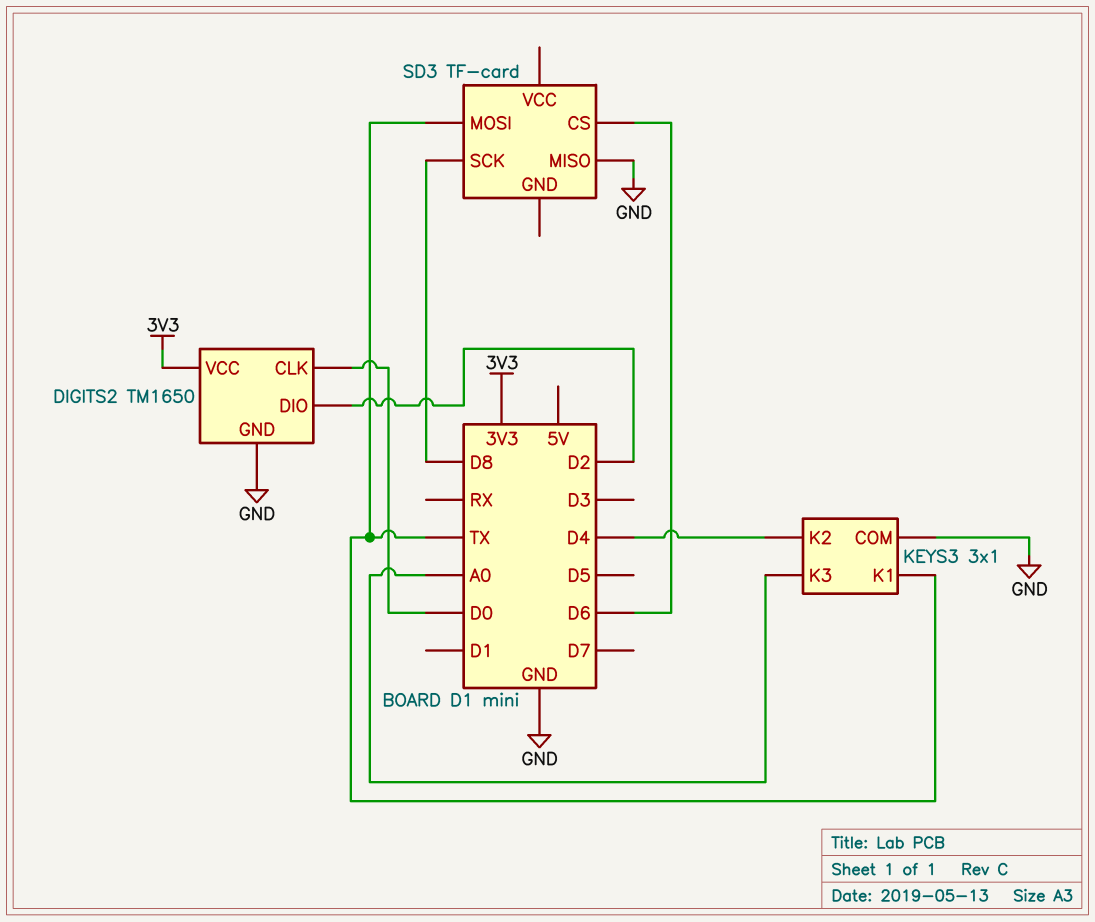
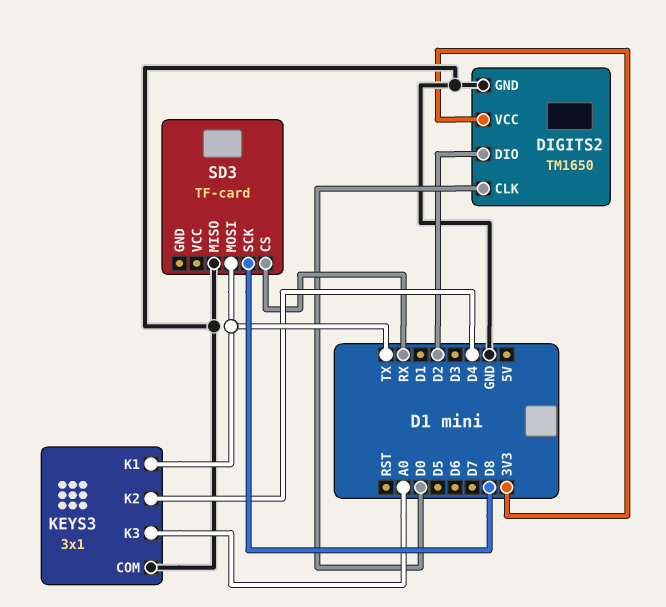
SD3 pin CS: D6 -> RX

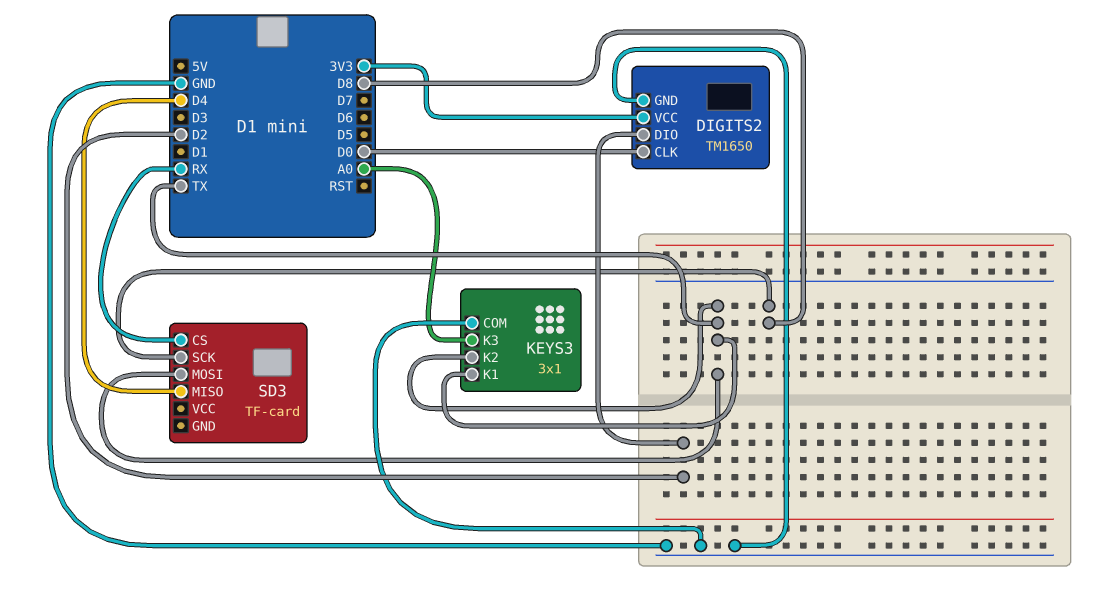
KEYS3 pin K2: D4 -> TX
SD3 pin MISO: GND -> D4

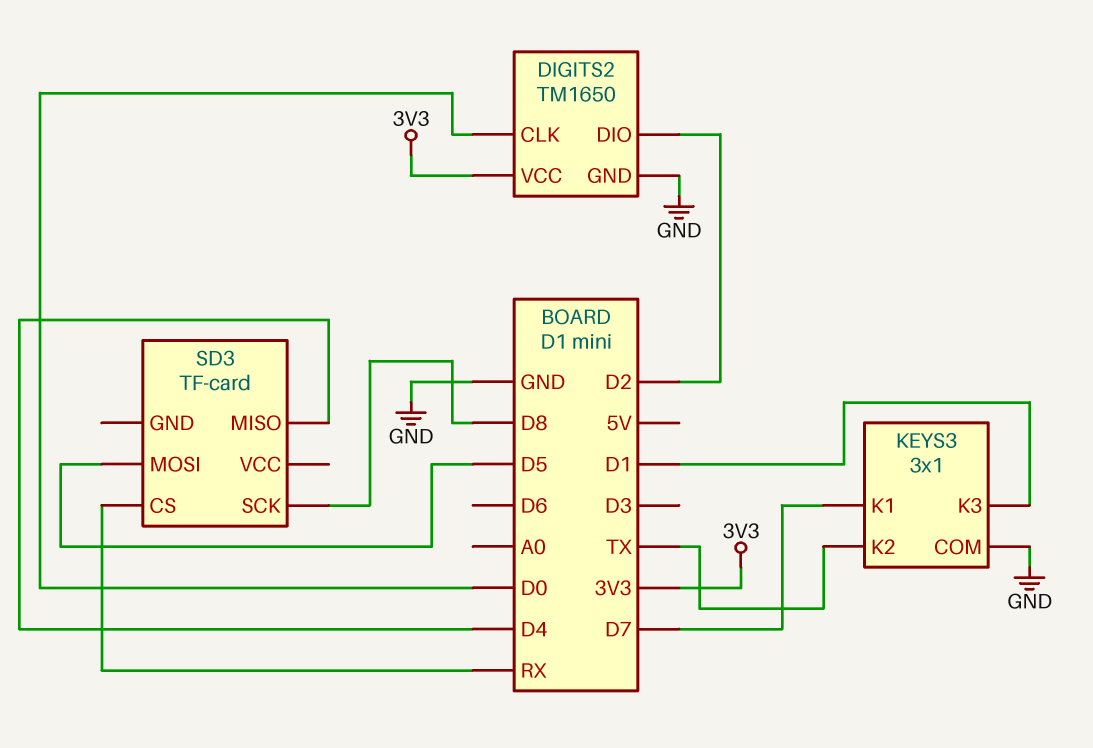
KEYS3 pin K1: TX -> D7
KEYS3 pin K3: A0 -> D1
SD3 pin MOSI: TX -> D5

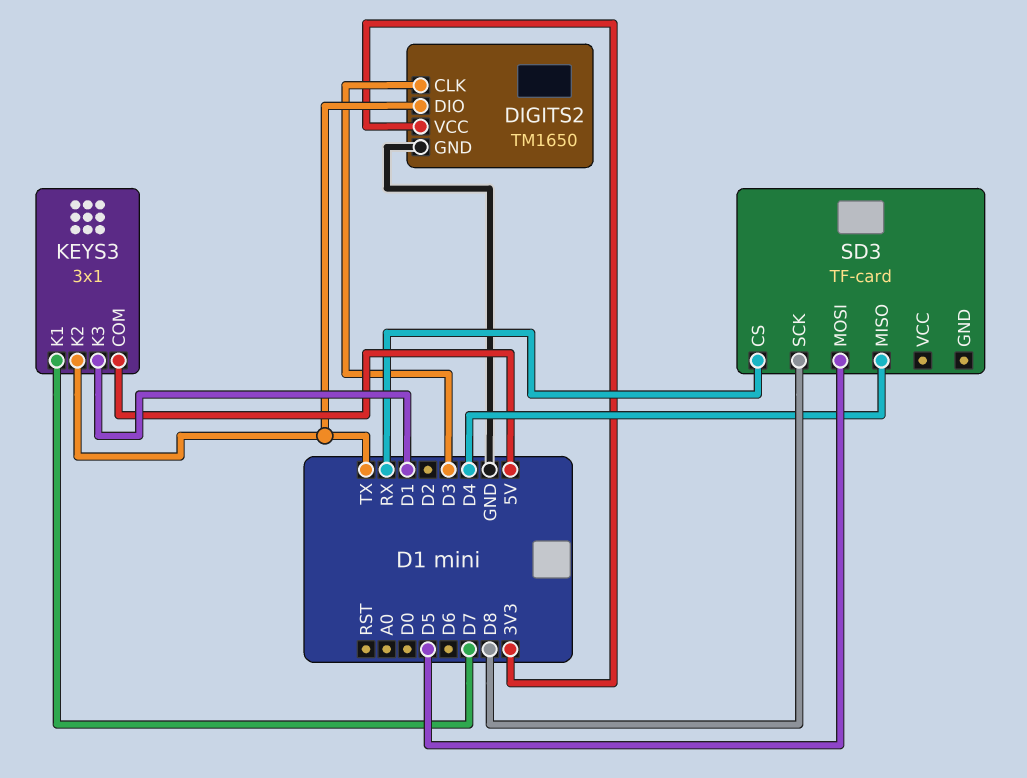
DIGITS2 pin CLK: D0 -> D3
DIGITS2 pin DIO: D2 -> TX
KEYS3 pin COM: GND -> 5V

